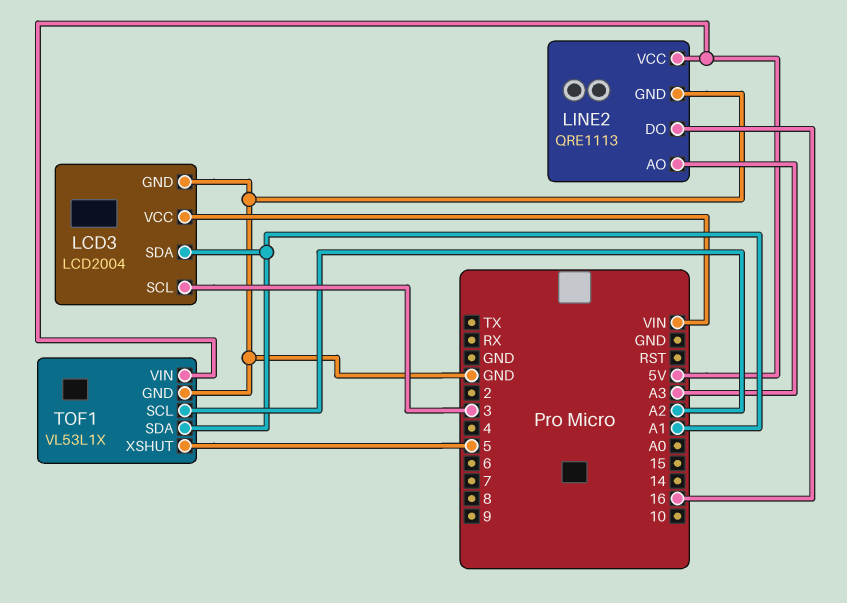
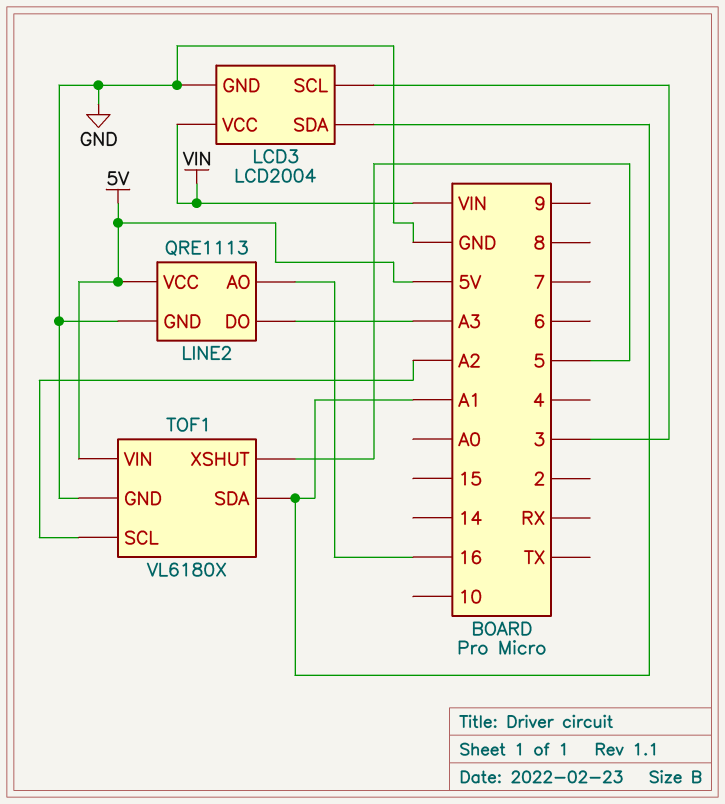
LINE2 pin AO: A3 -> 16
LINE2 pin DO: 16 -> A3
TOF1: VL53L1X -> VL6180X

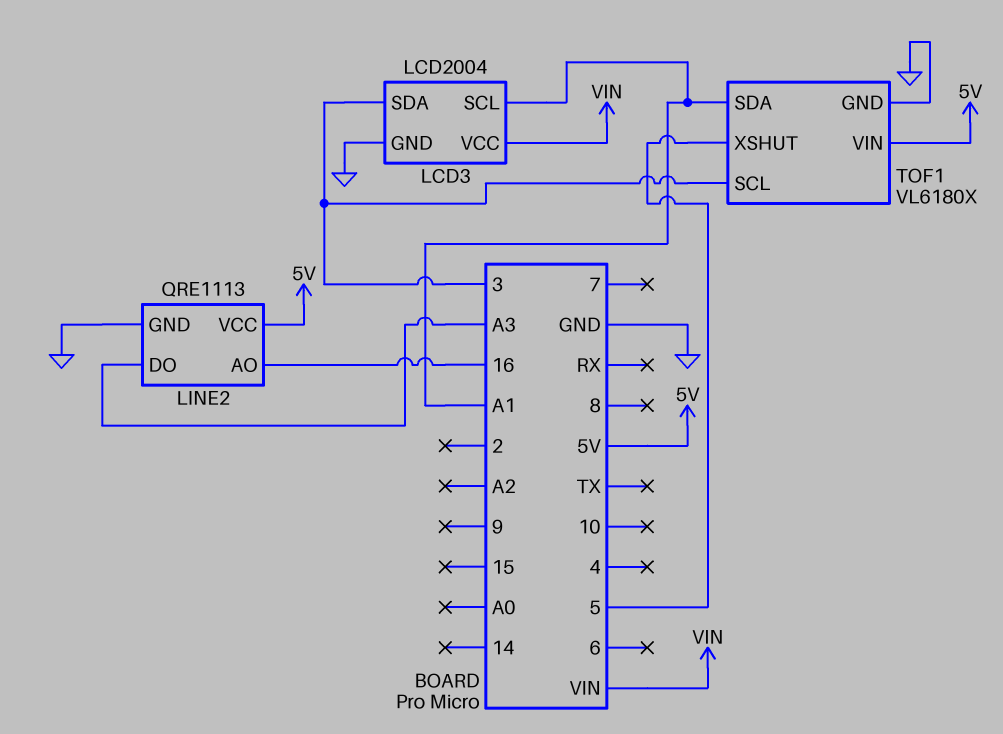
LCD3 pin SCL: 3 -> A1
LCD3 pin SDA: A1 -> 3
TOF1 pin SCL: A2 -> 3

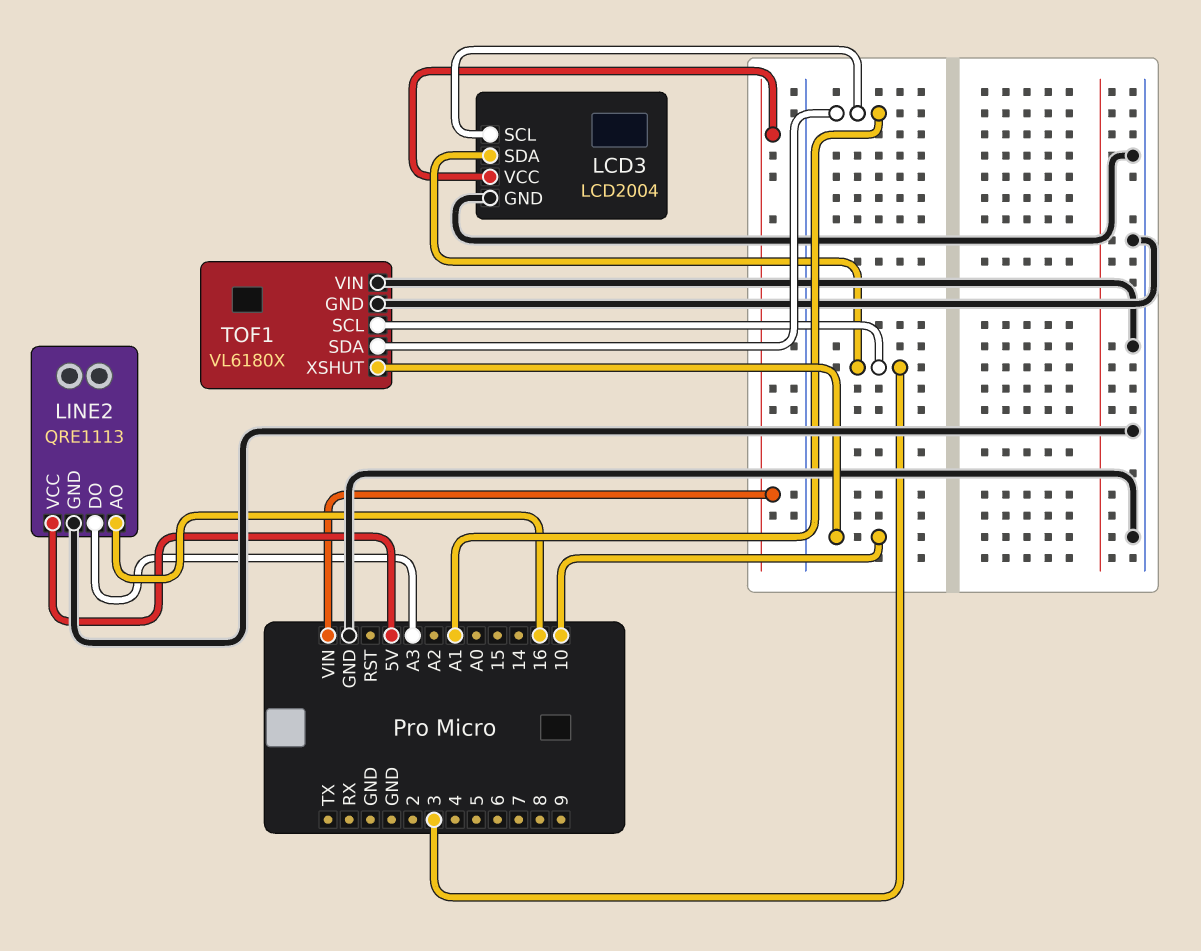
TOF1 pin VIN: 5V -> GND
TOF1 pin XSHUT: 5 -> 10

